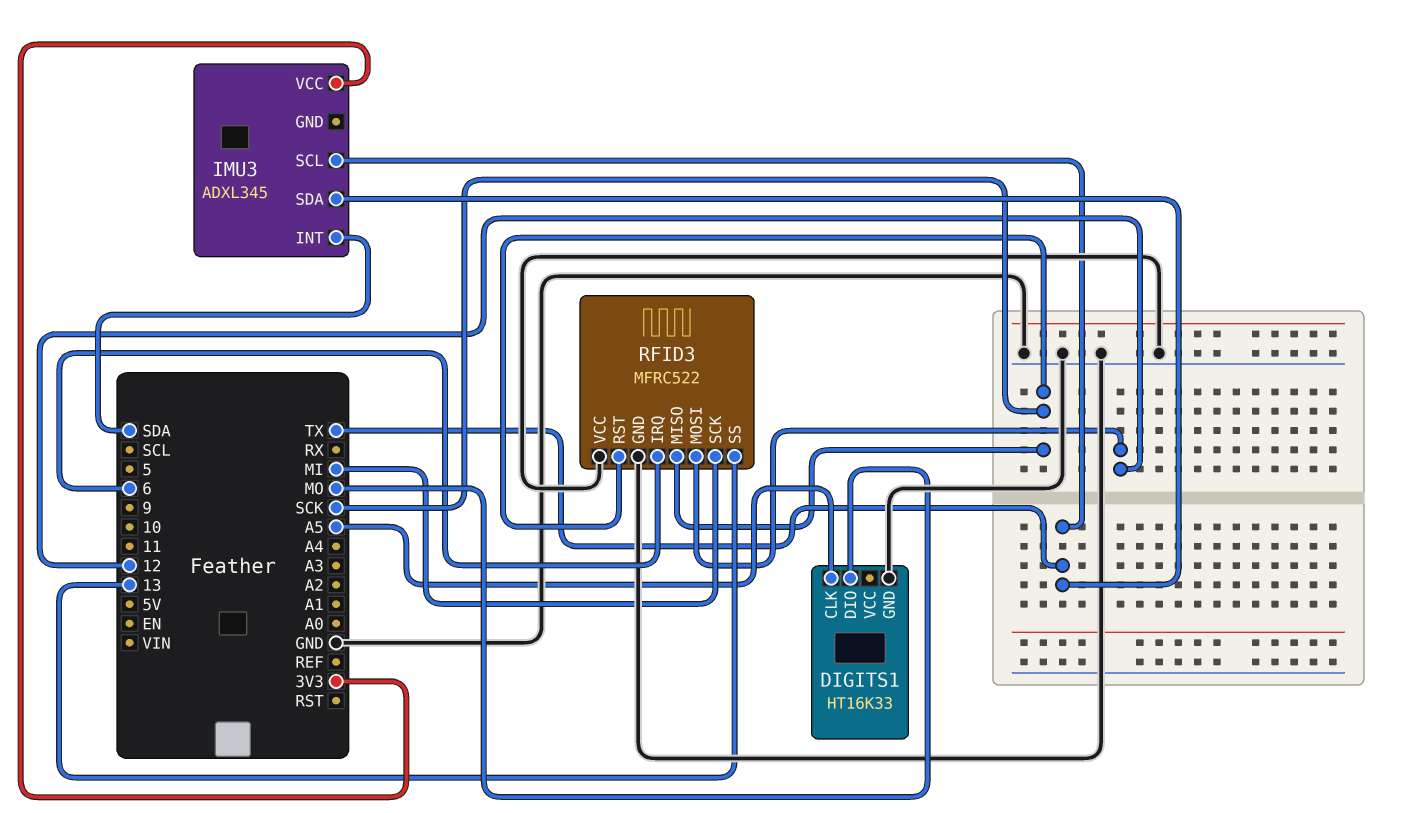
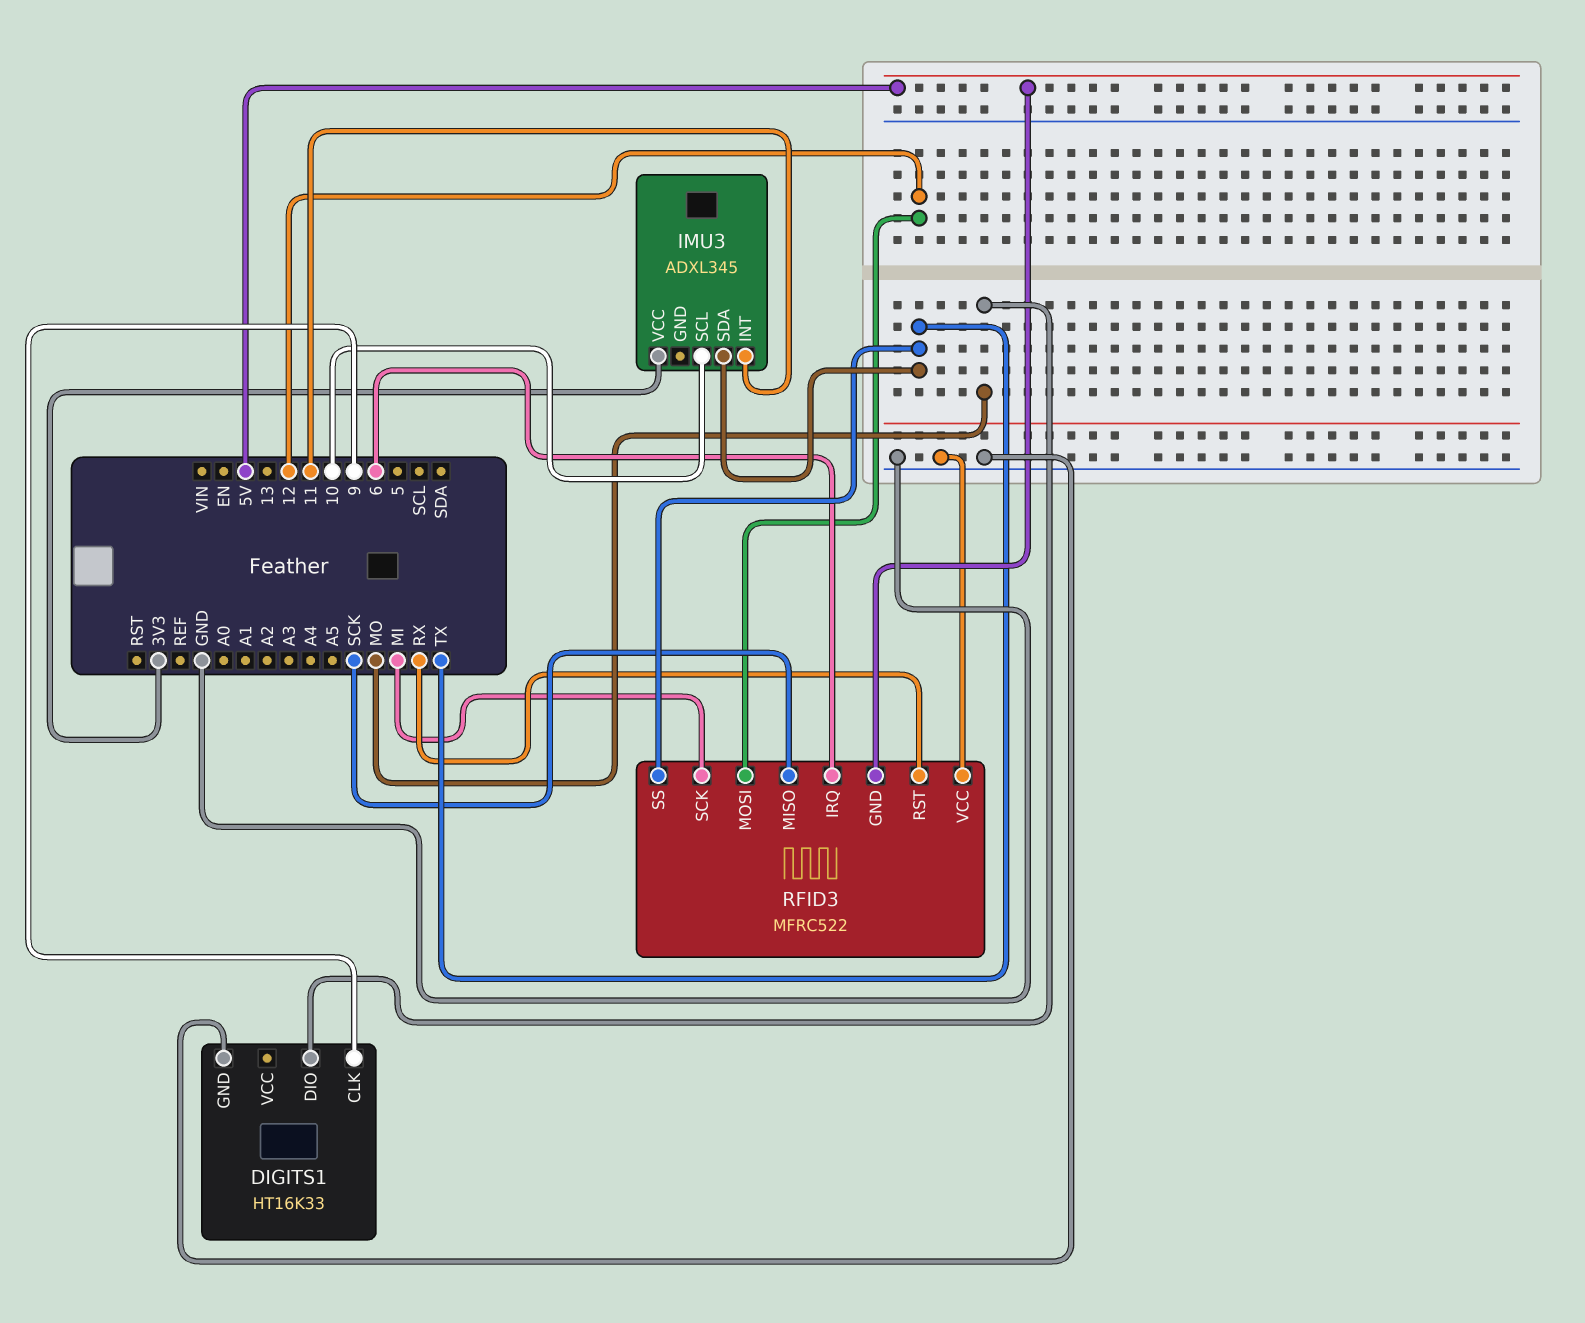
DIGITS1 pin CLK: A5 -> 9
IMU3 pin INT: SDA -> 11
IMU3 pin SCL: TX -> 10
RFID3 pin GND: GND -> 5V
RFID3 pin RST: SCK -> RX
RFID3 pin SS: 13 -> TX

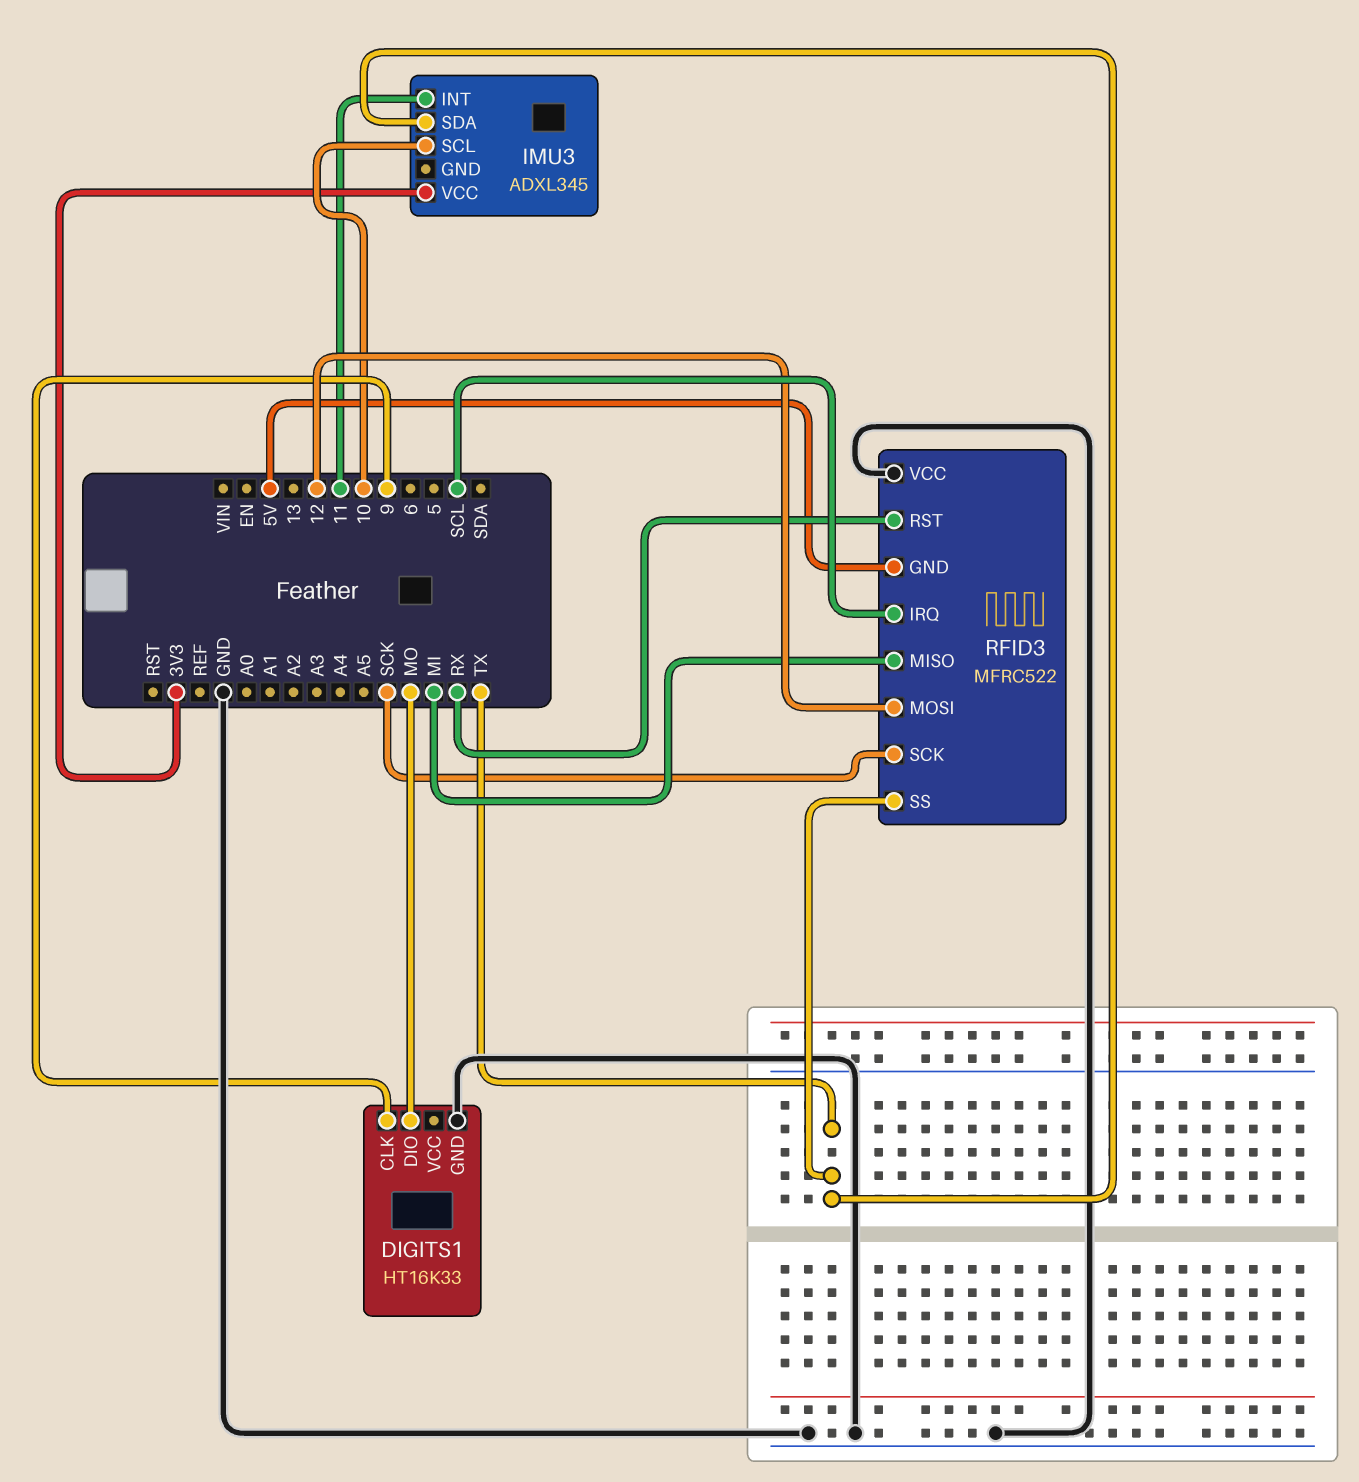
RFID3 pin IRQ: 6 -> SCL
RFID3 pin MISO: SCK -> MI
RFID3 pin SCK: MI -> SCK

